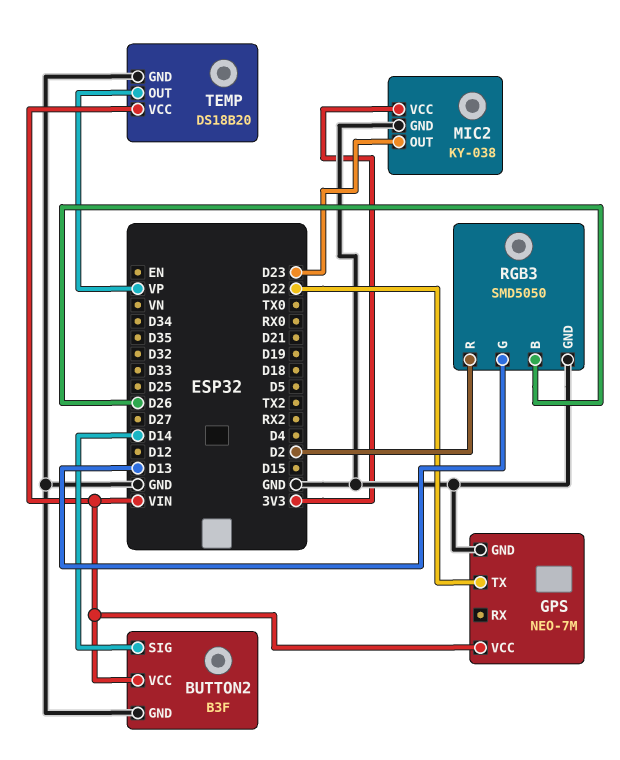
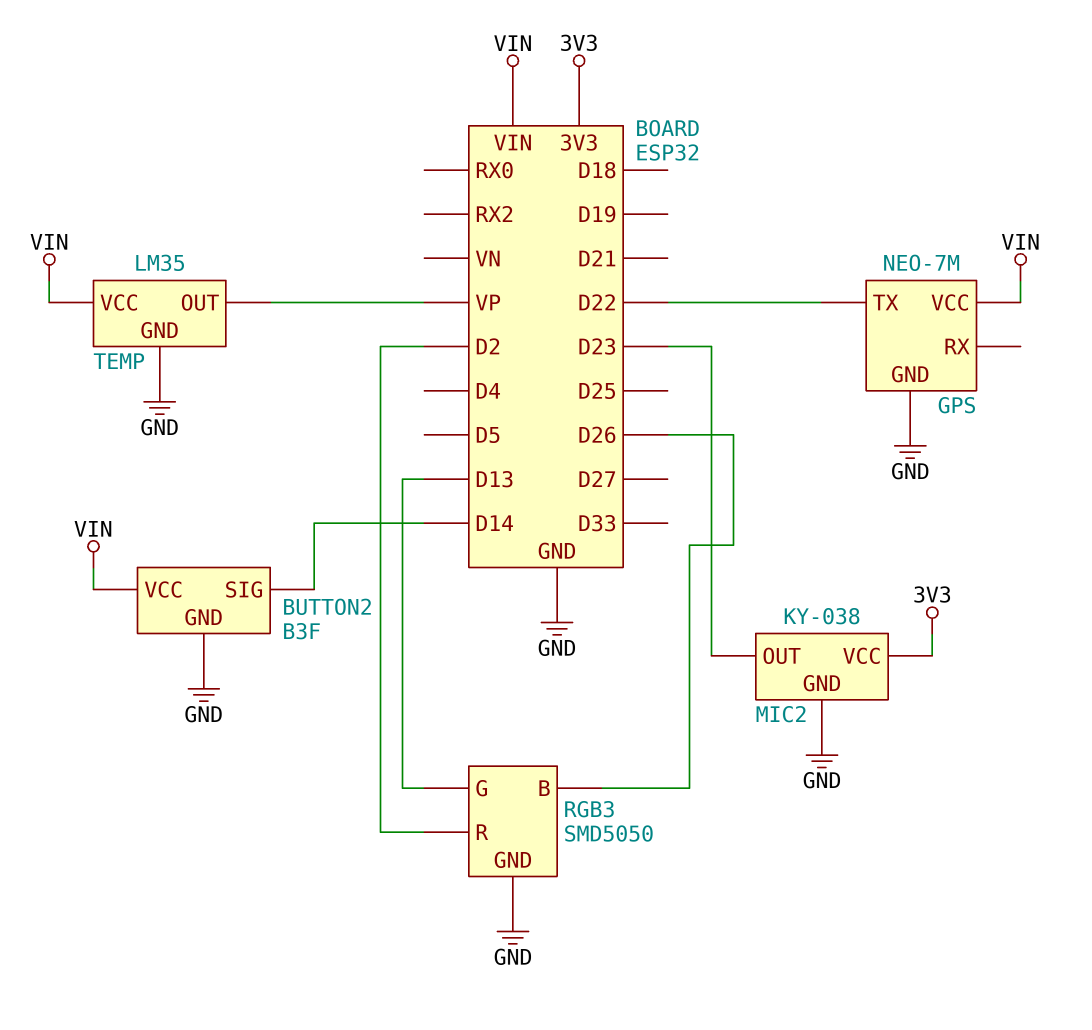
TEMP: DS18B20 -> LM35

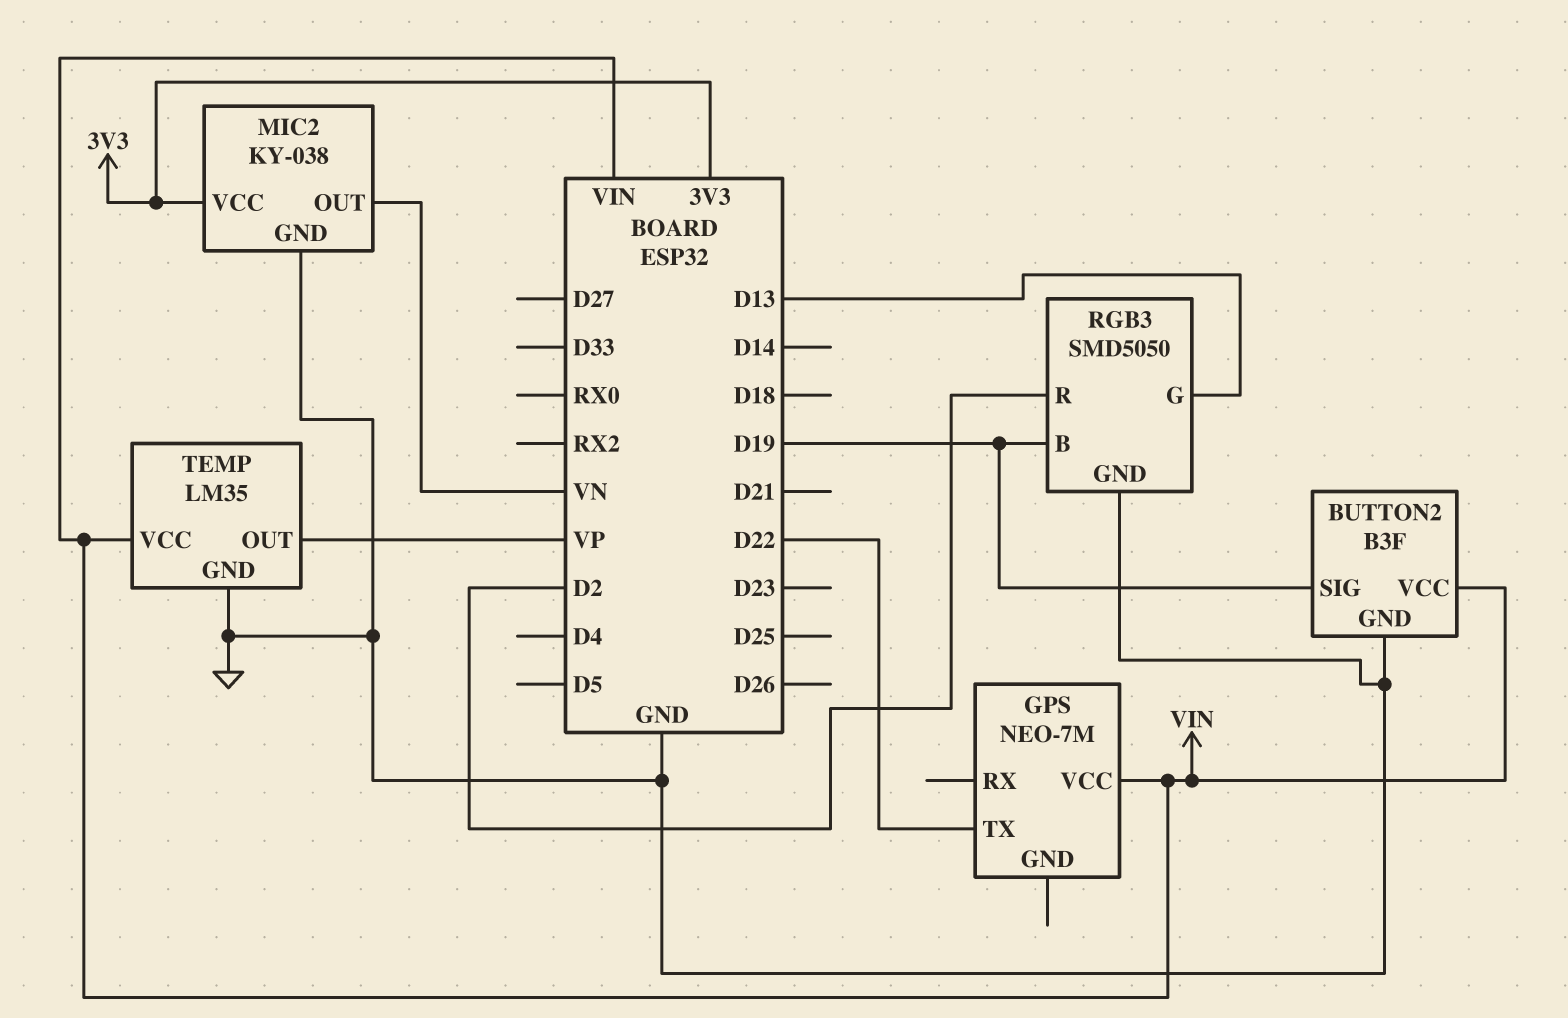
BUTTON2 pin SIG: D14 -> D19
GPS pin GND: GND -> none
MIC2 pin OUT: D23 -> VN
RGB3 pin B: D26 -> D19

